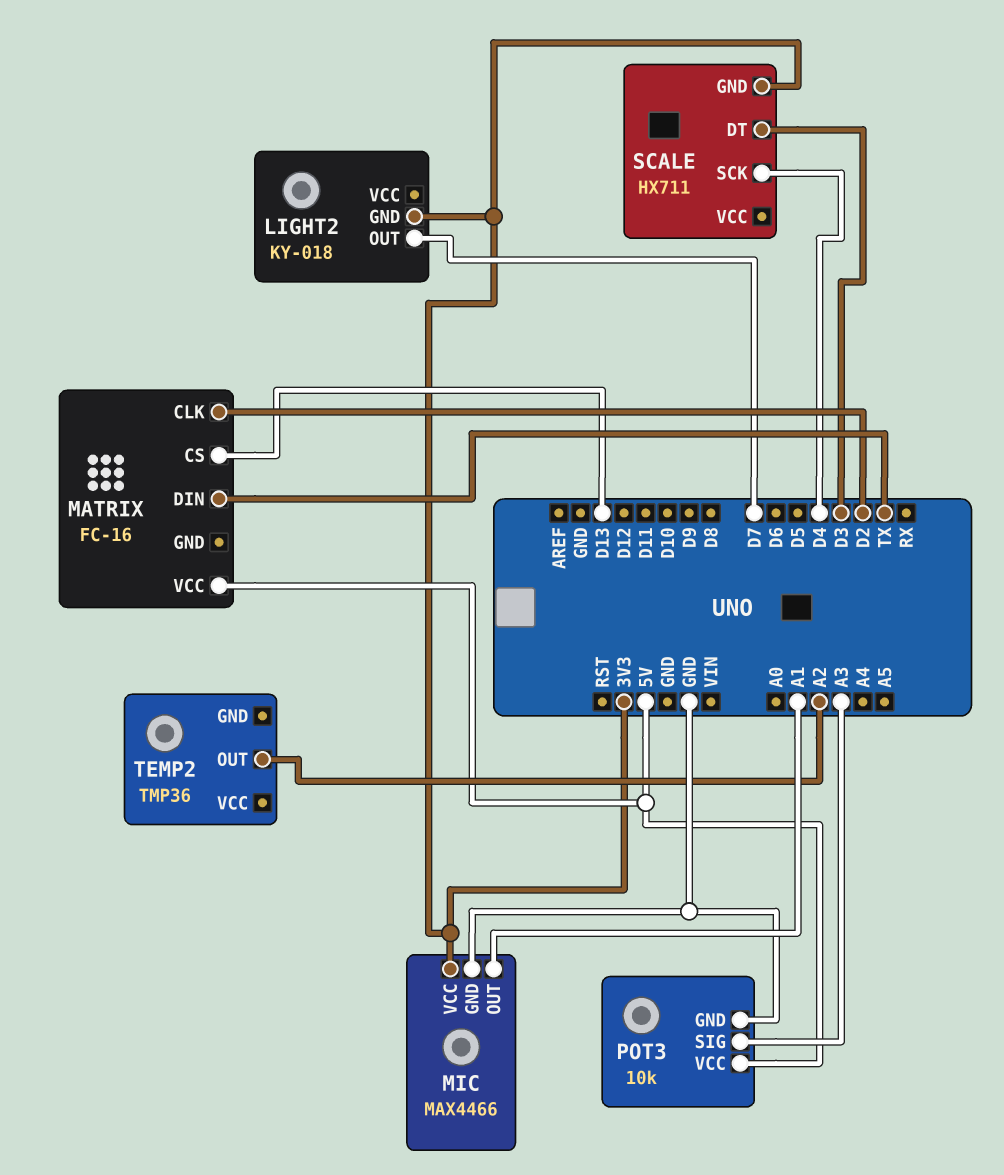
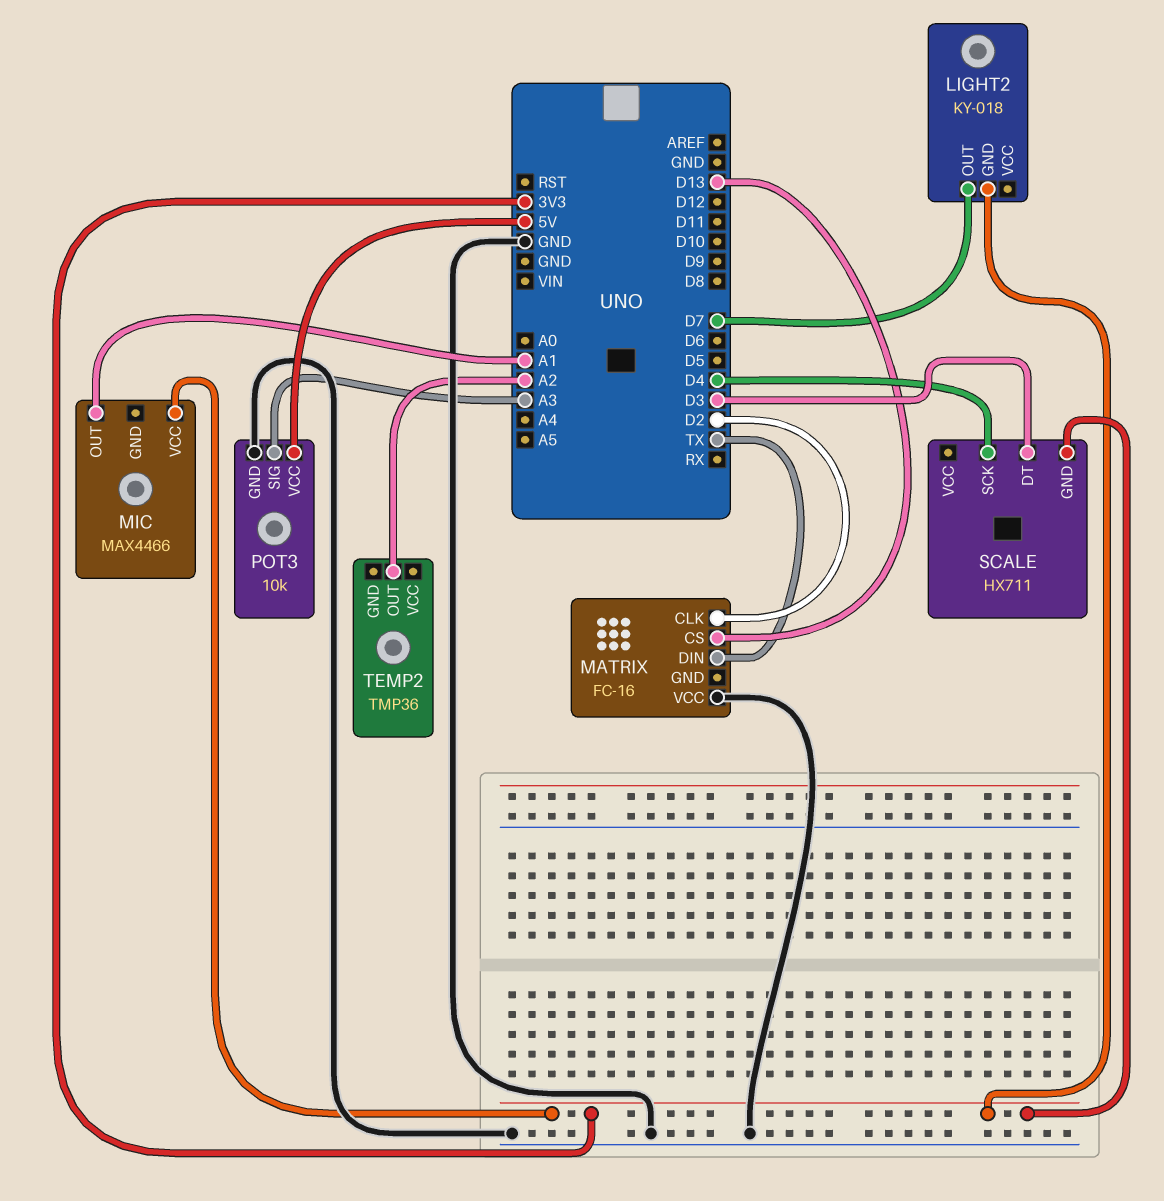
MATRIX pin VCC: 5V -> GND
MIC pin GND: GND -> none

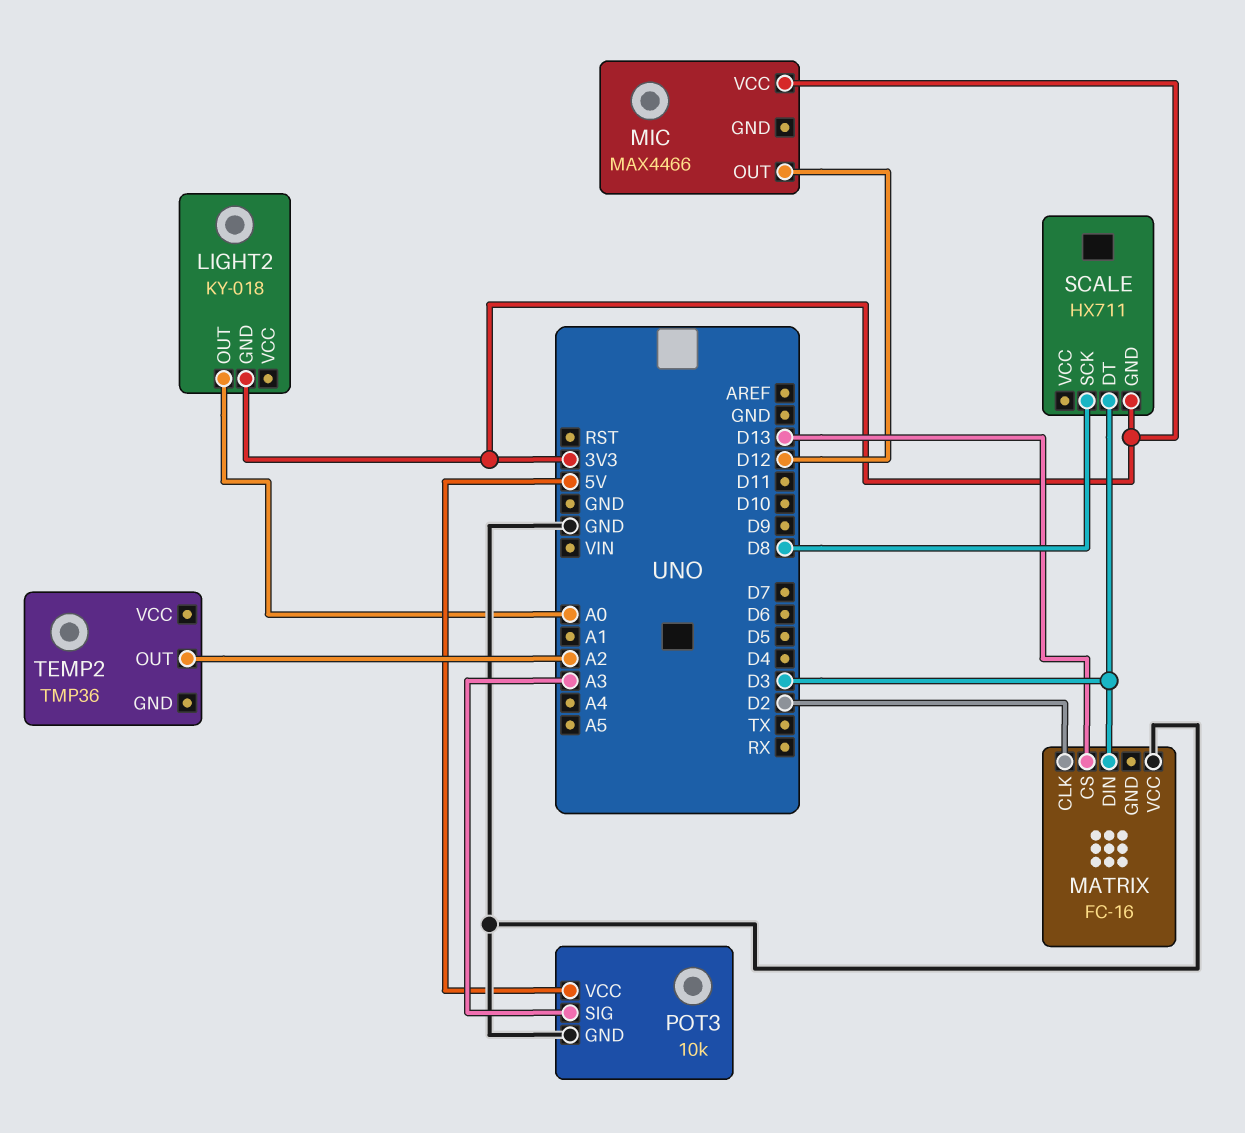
LIGHT2 pin OUT: D7 -> A0
MATRIX pin DIN: TX -> D3
MIC pin OUT: A1 -> D12
SCALE pin SCK: D4 -> D8

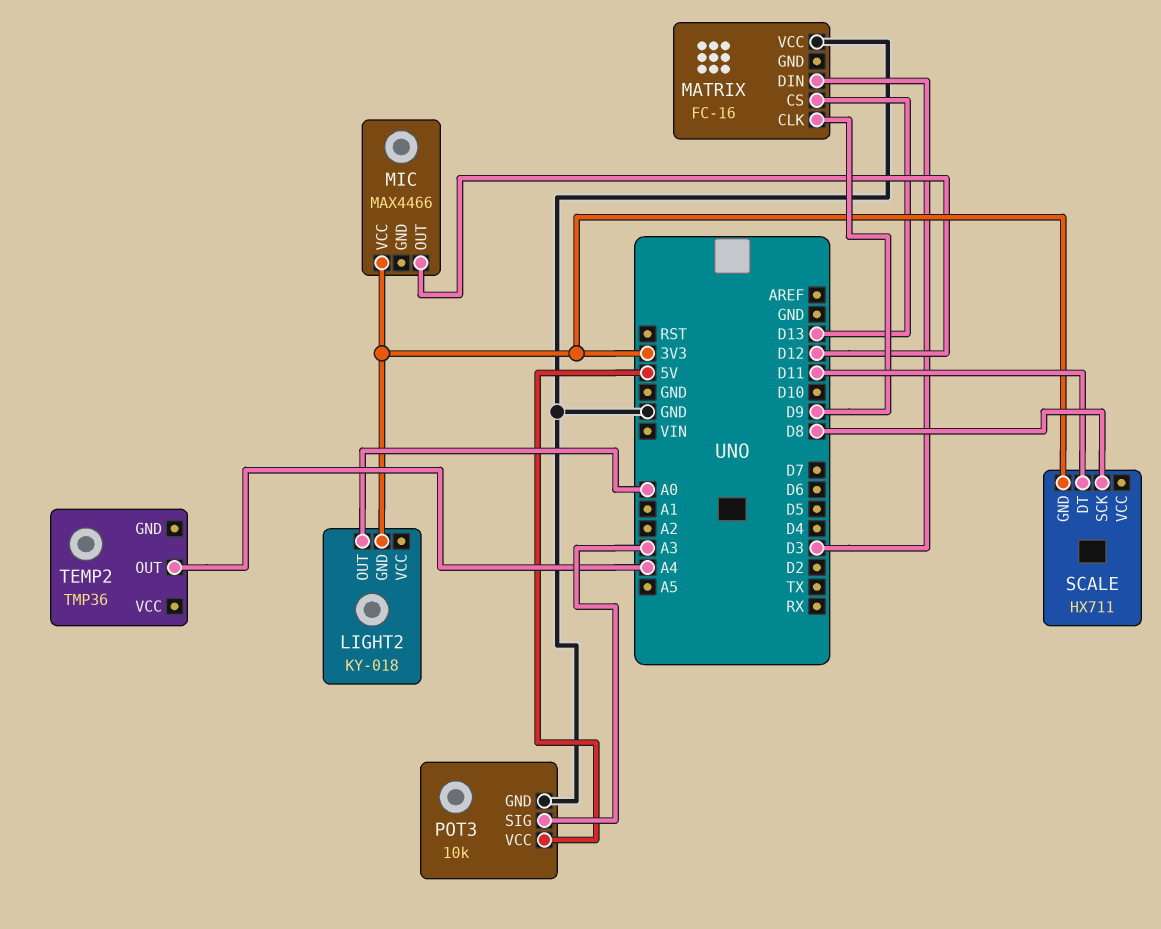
MATRIX pin CLK: D2 -> D9
SCALE pin DT: D3 -> D11
TEMP2 pin OUT: A2 -> A4

